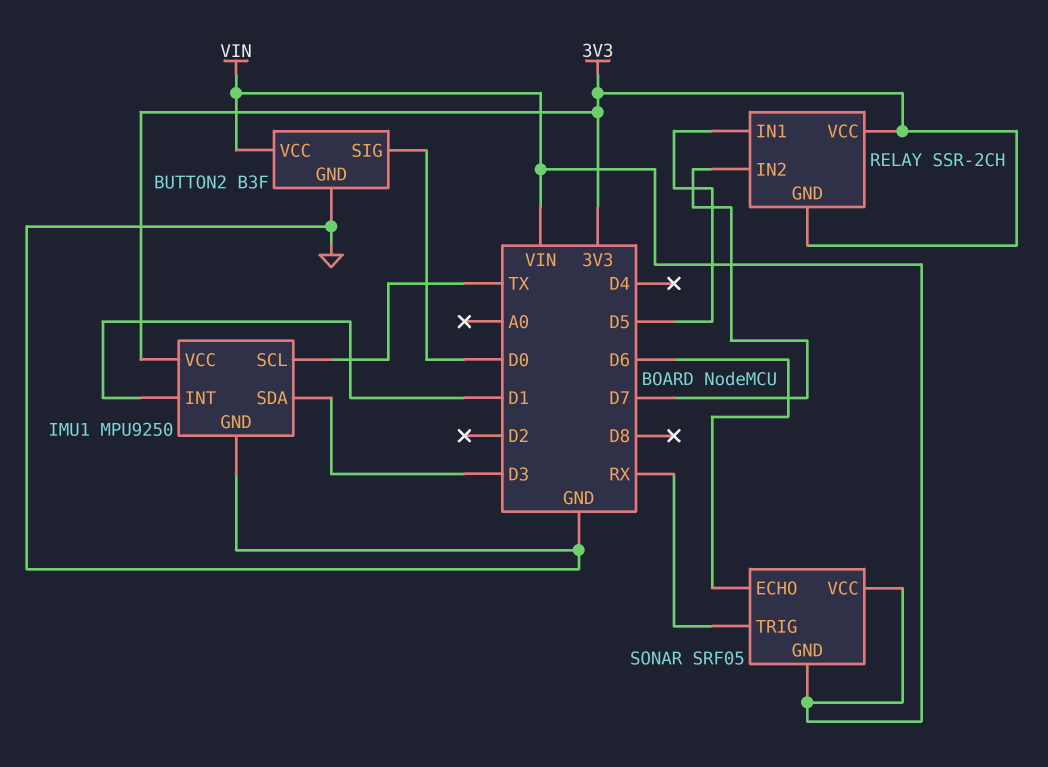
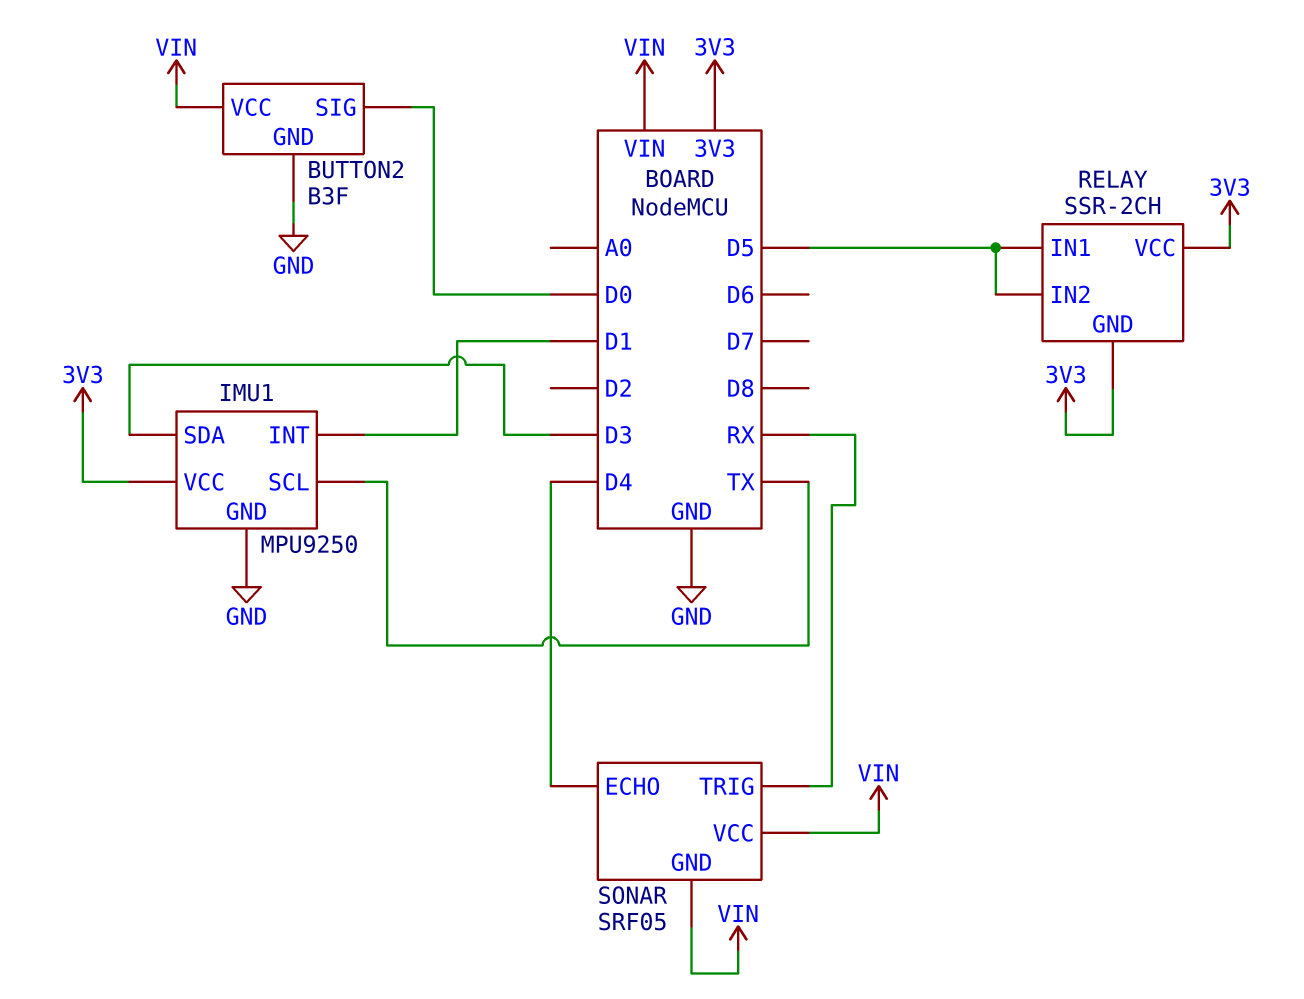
RELAY pin IN2: D7 -> D5
SONAR pin ECHO: D6 -> D4

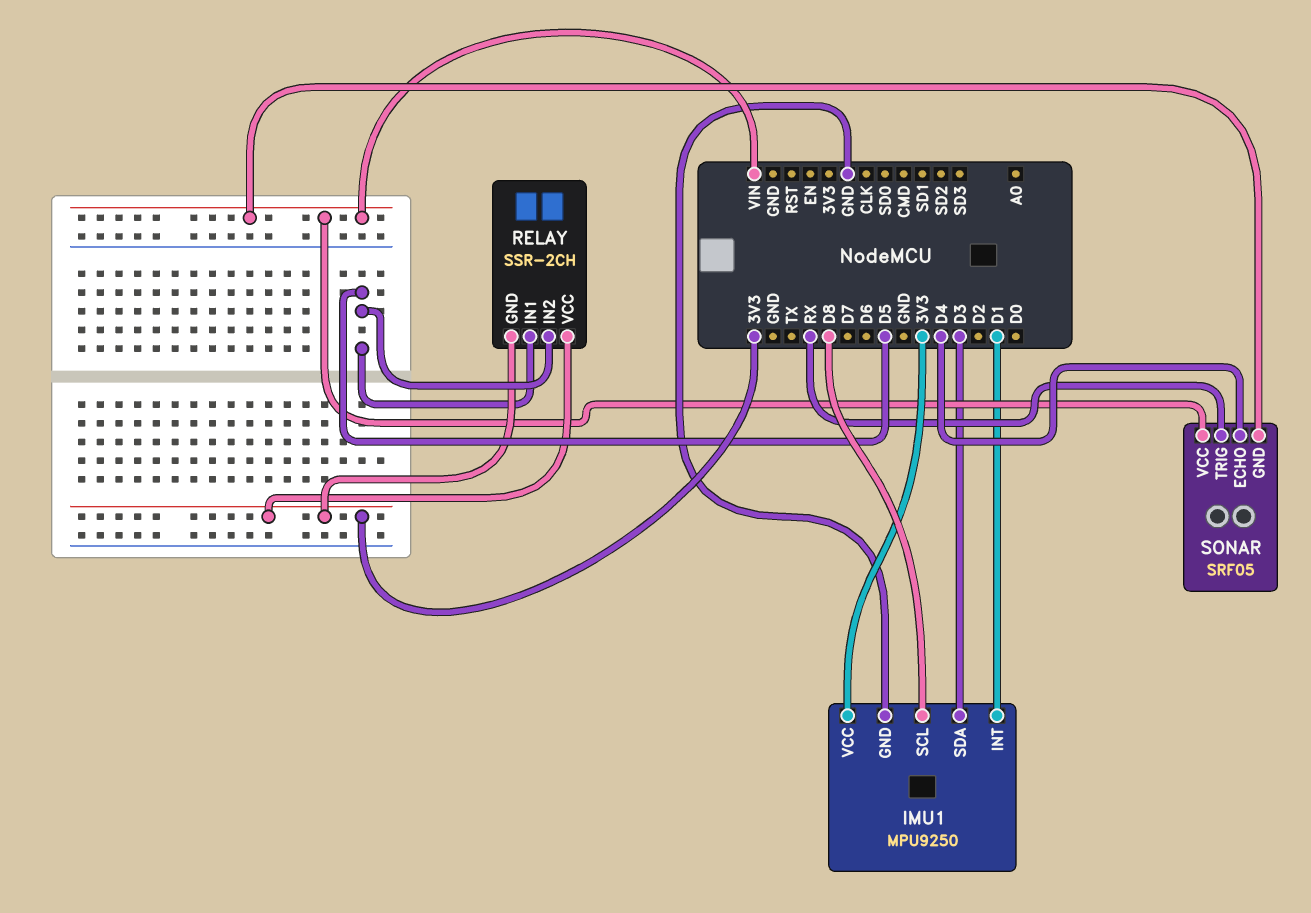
BUTTON2: B3F -> none
BUTTON2 pin GND: GND -> none
BUTTON2 pin SIG: D0 -> none
BUTTON2 pin VCC: VIN -> none
IMU1 pin SCL: TX -> D8

